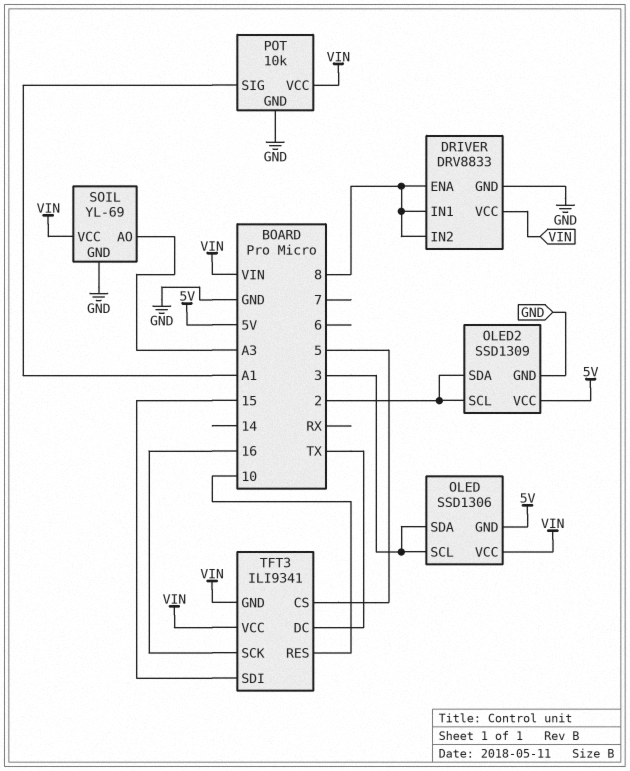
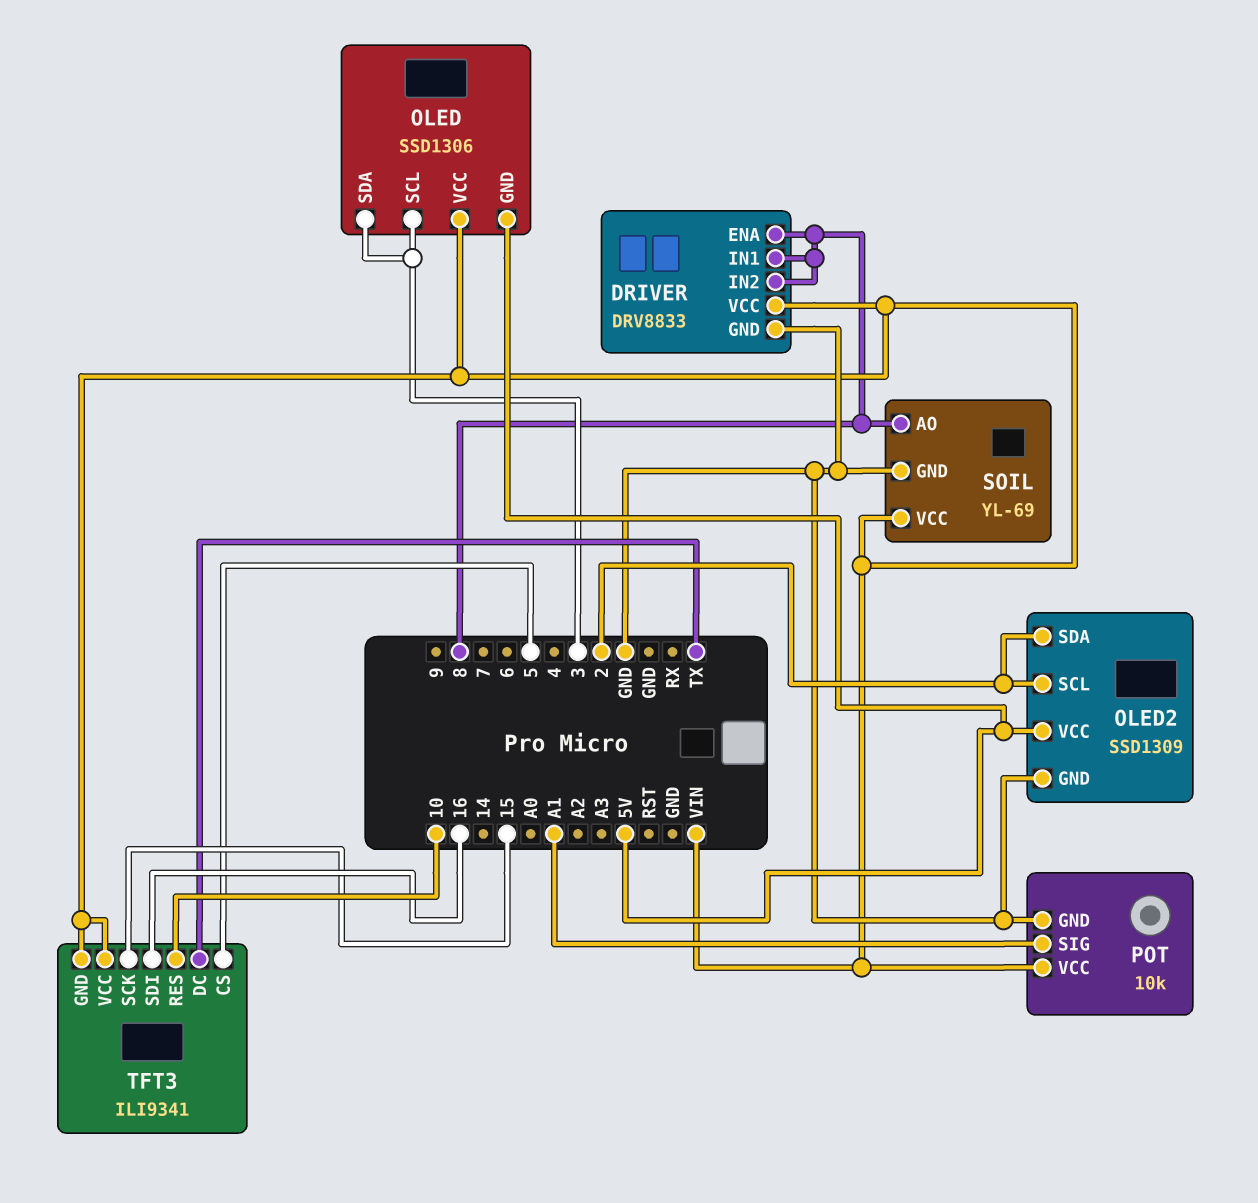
SOIL pin AO: A3 -> 8
TFT3 pin SCK: 16 -> 15
TFT3 pin SDI: 15 -> 16

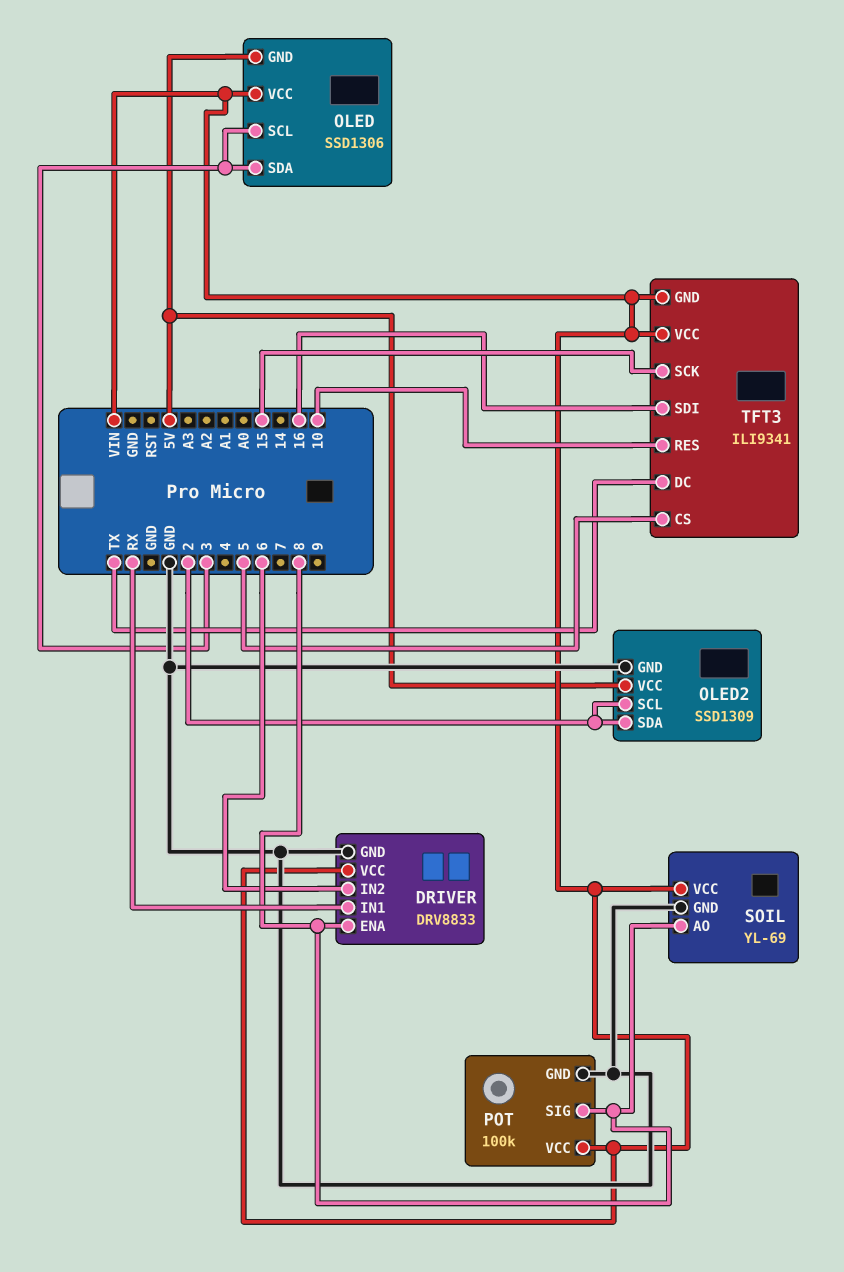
DRIVER pin IN1: 8 -> RX
DRIVER pin IN2: 8 -> 6
POT: 10k -> 100k
POT pin SIG: A1 -> 8

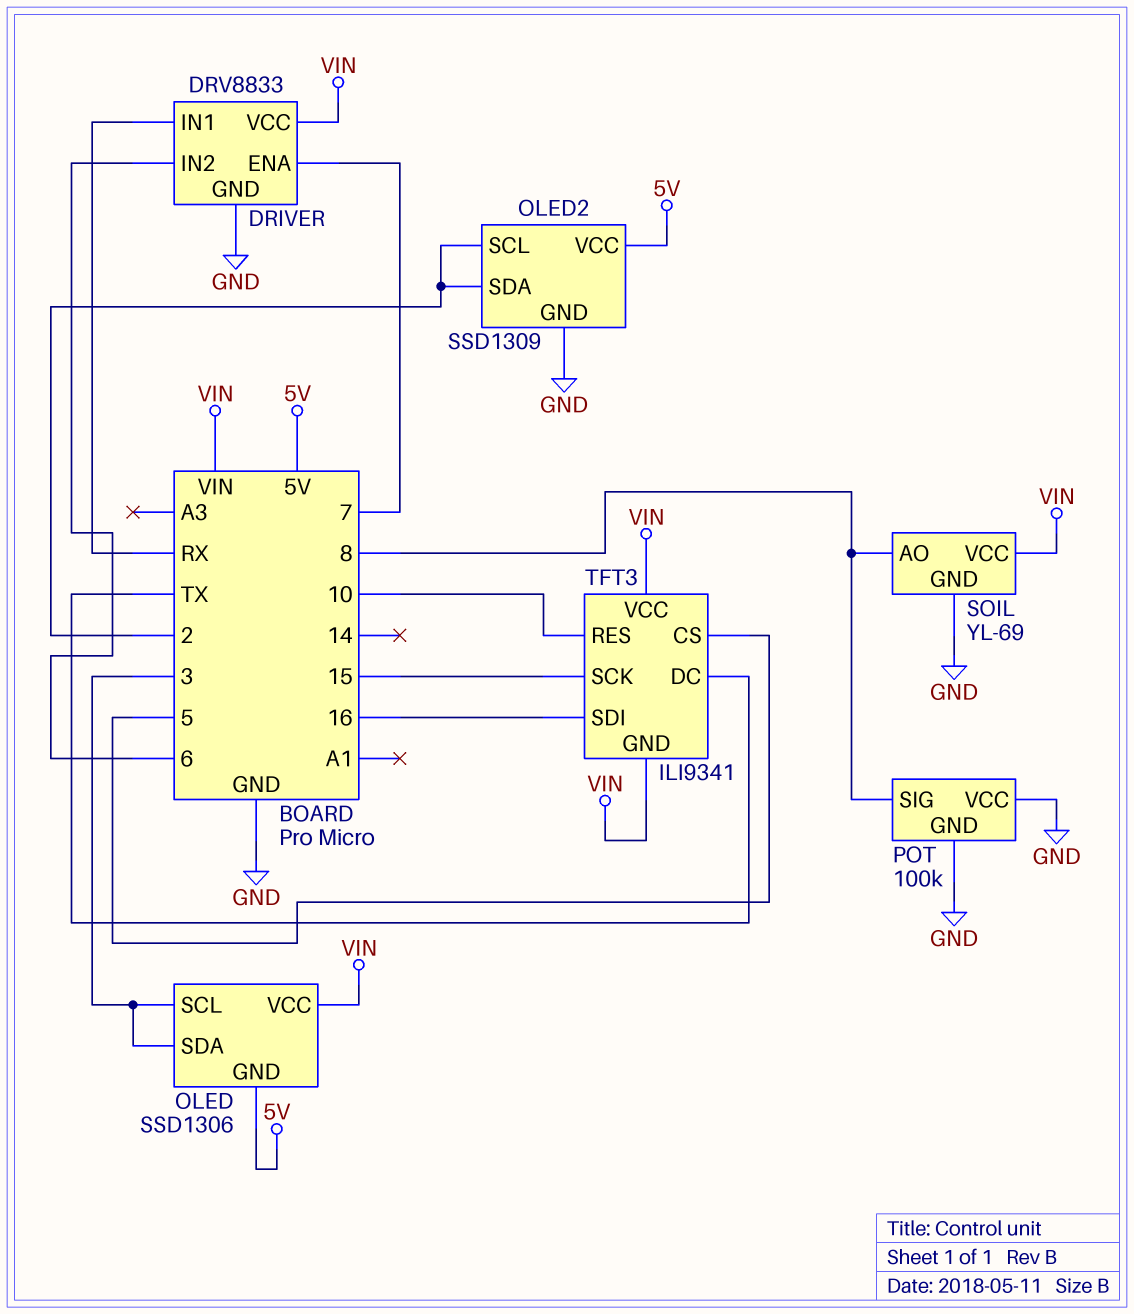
DRIVER pin ENA: 8 -> 7
POT pin VCC: VIN -> GND

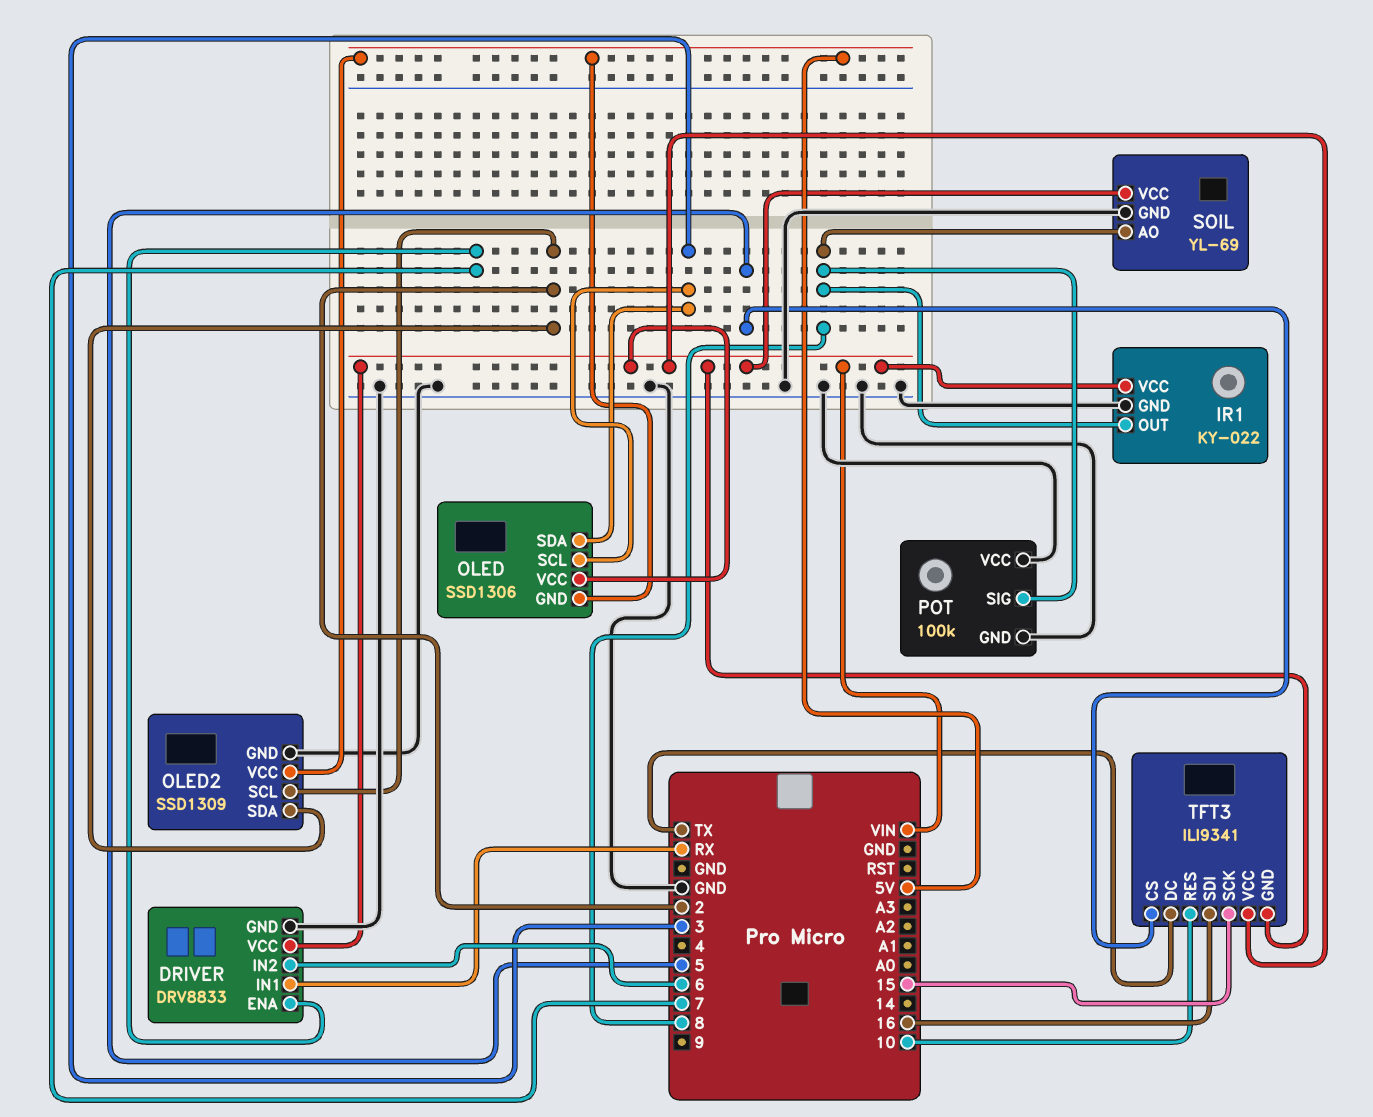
IR1: none -> KY-022
IR1 pin GND: none -> GND
IR1 pin OUT: none -> 8
IR1 pin VCC: none -> VIN

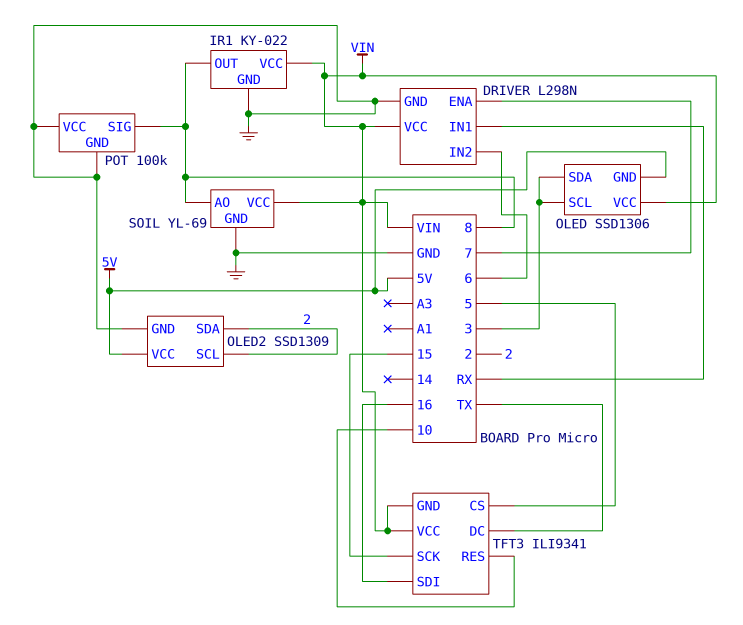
DRIVER: DRV8833 -> L298N

